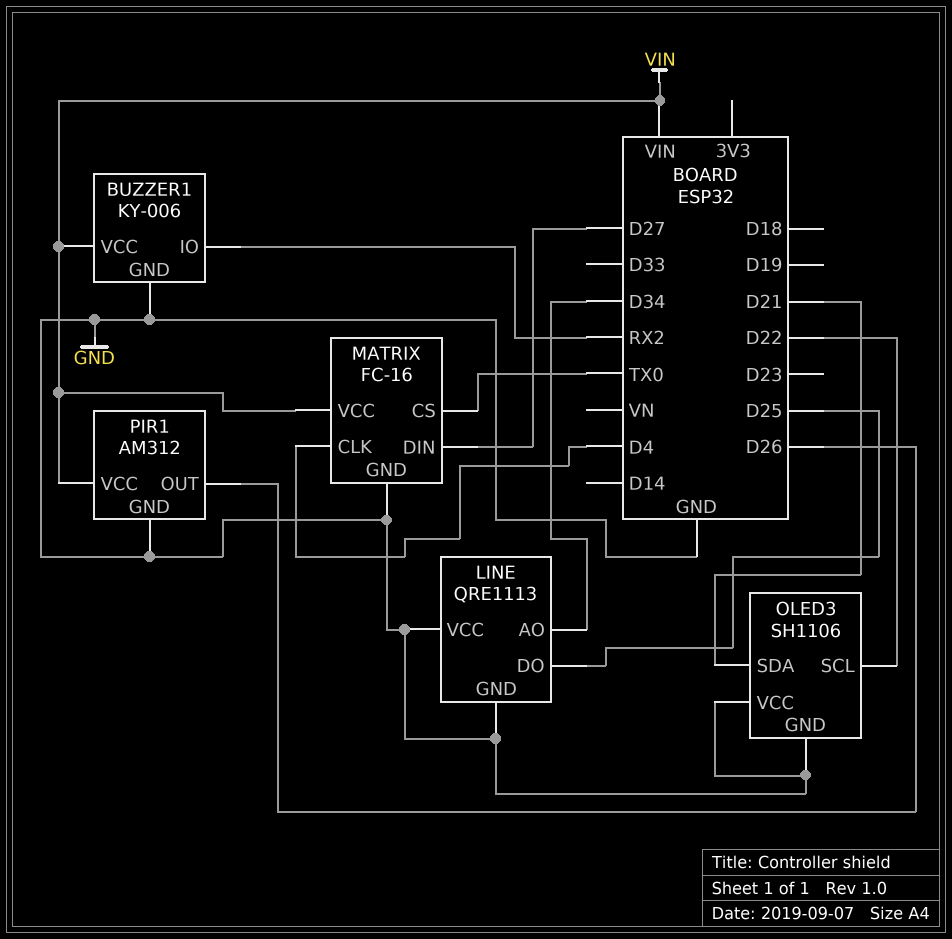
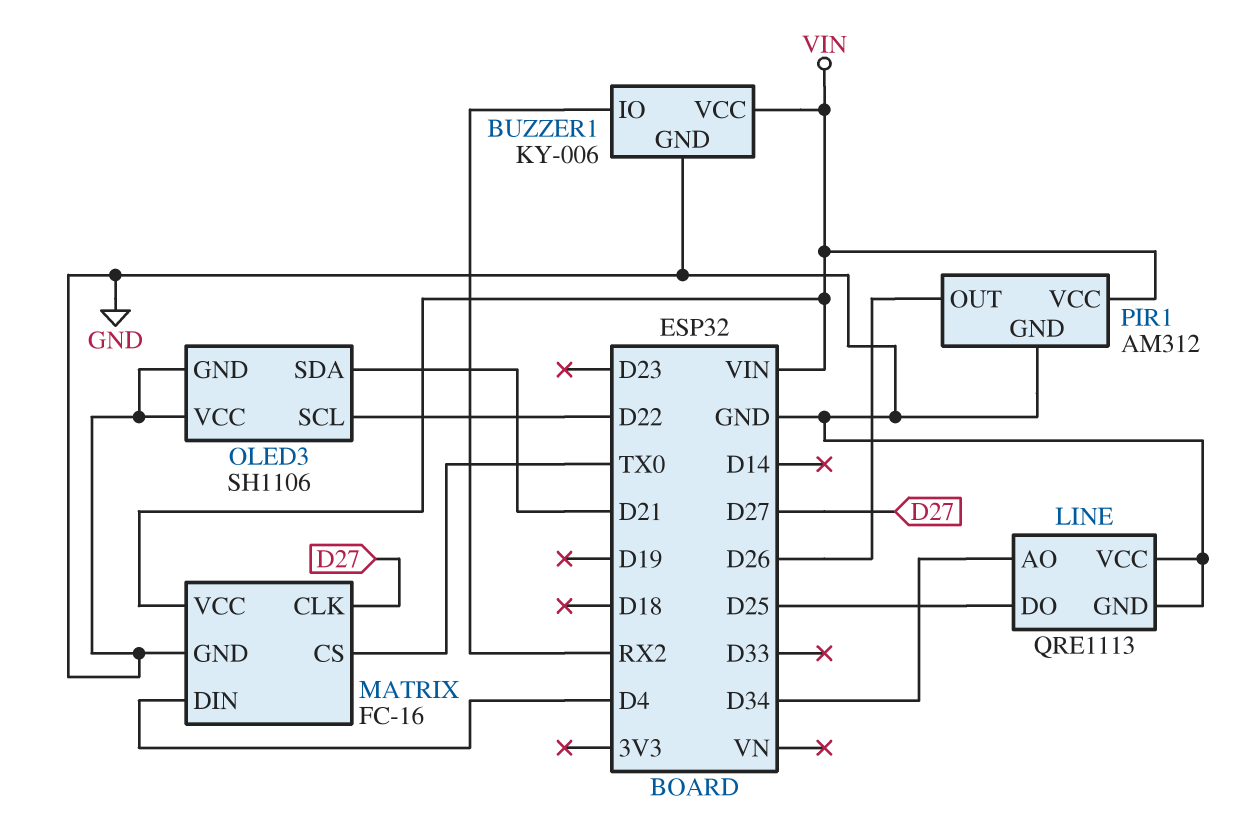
MATRIX pin CLK: D4 -> D27
MATRIX pin DIN: D27 -> D4

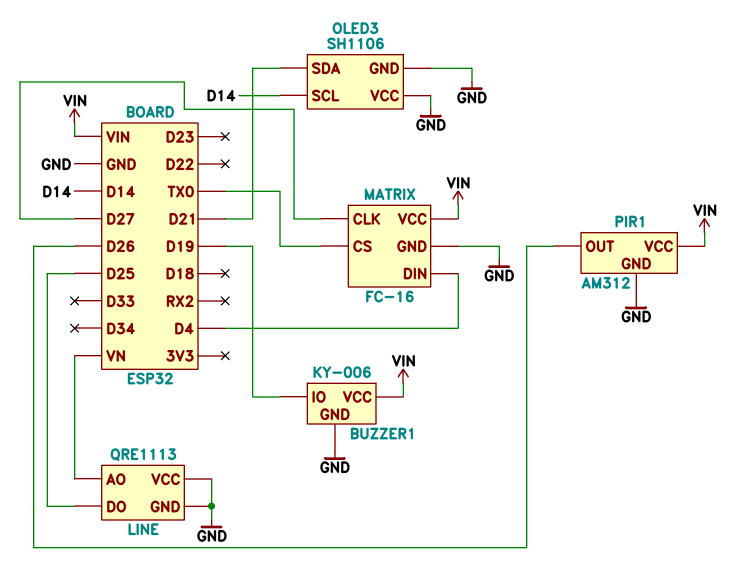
BUZZER1 pin IO: RX2 -> D19
LINE pin AO: D34 -> VN
OLED3 pin SCL: D22 -> D14

